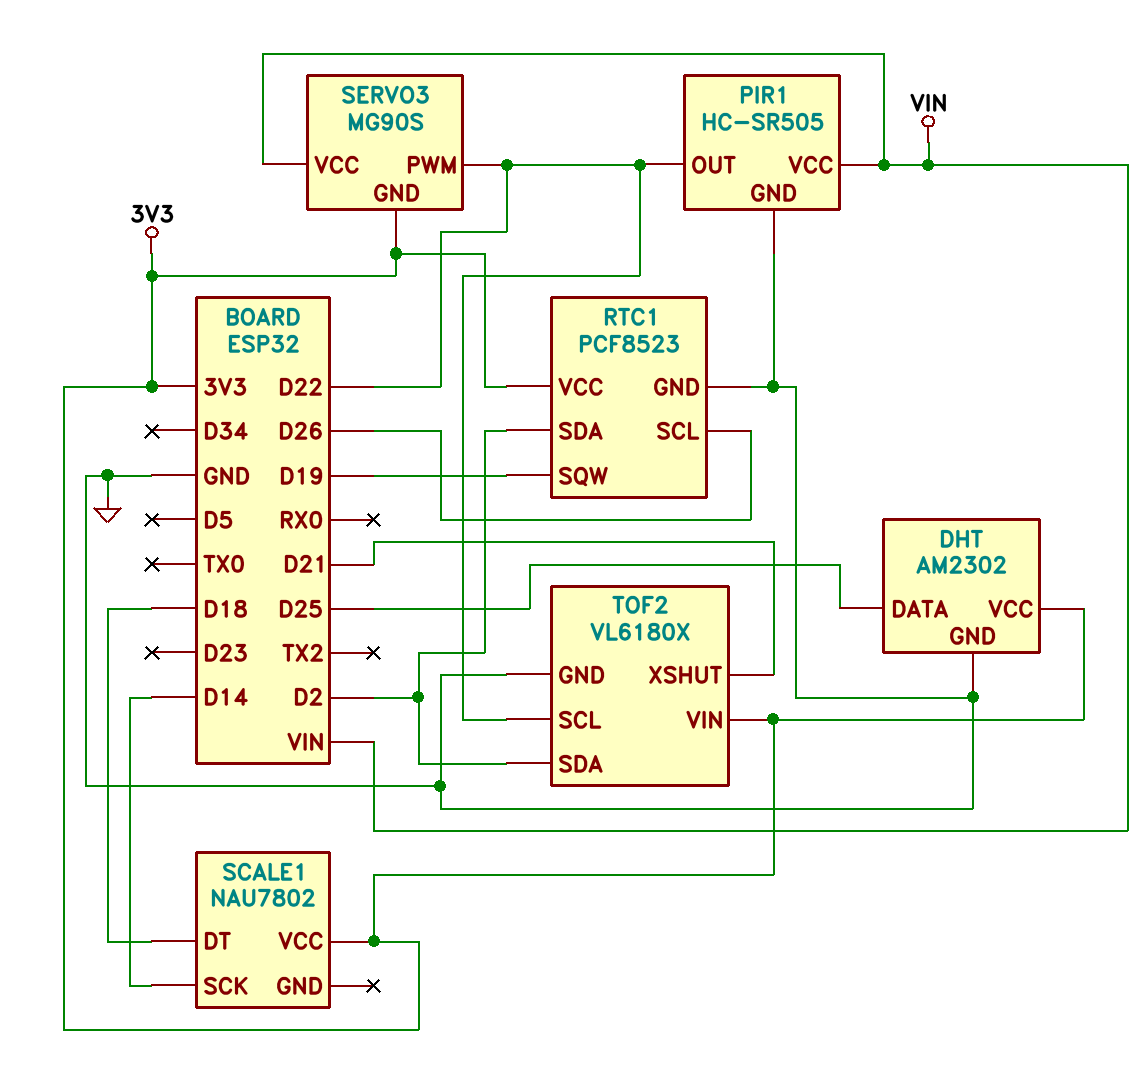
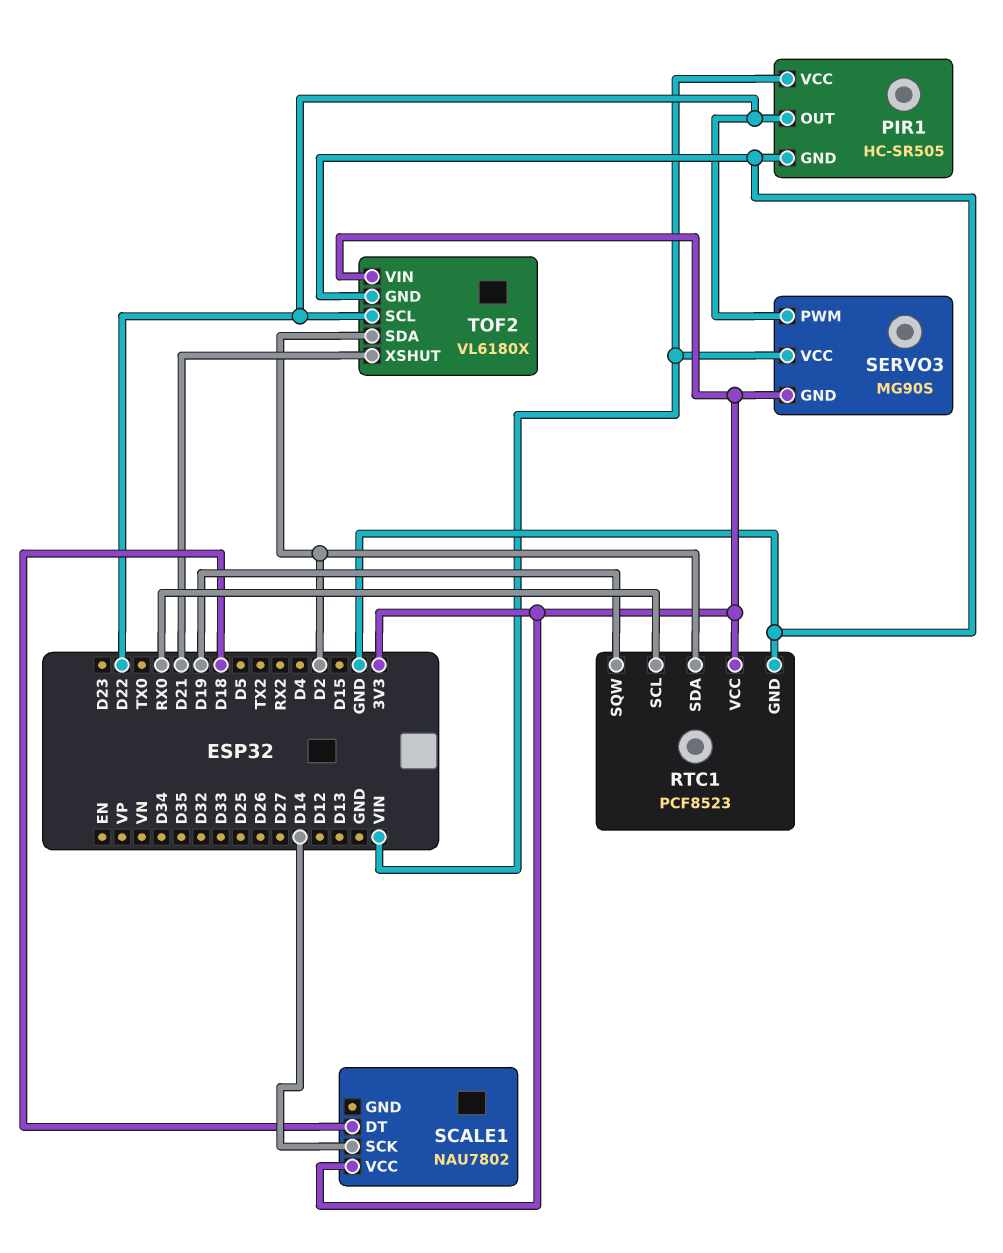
DHT: AM2302 -> none
DHT pin DATA: D25 -> none
DHT pin GND: GND -> none
DHT pin VCC: 3V3 -> none
RTC1 pin SCL: D26 -> RX0

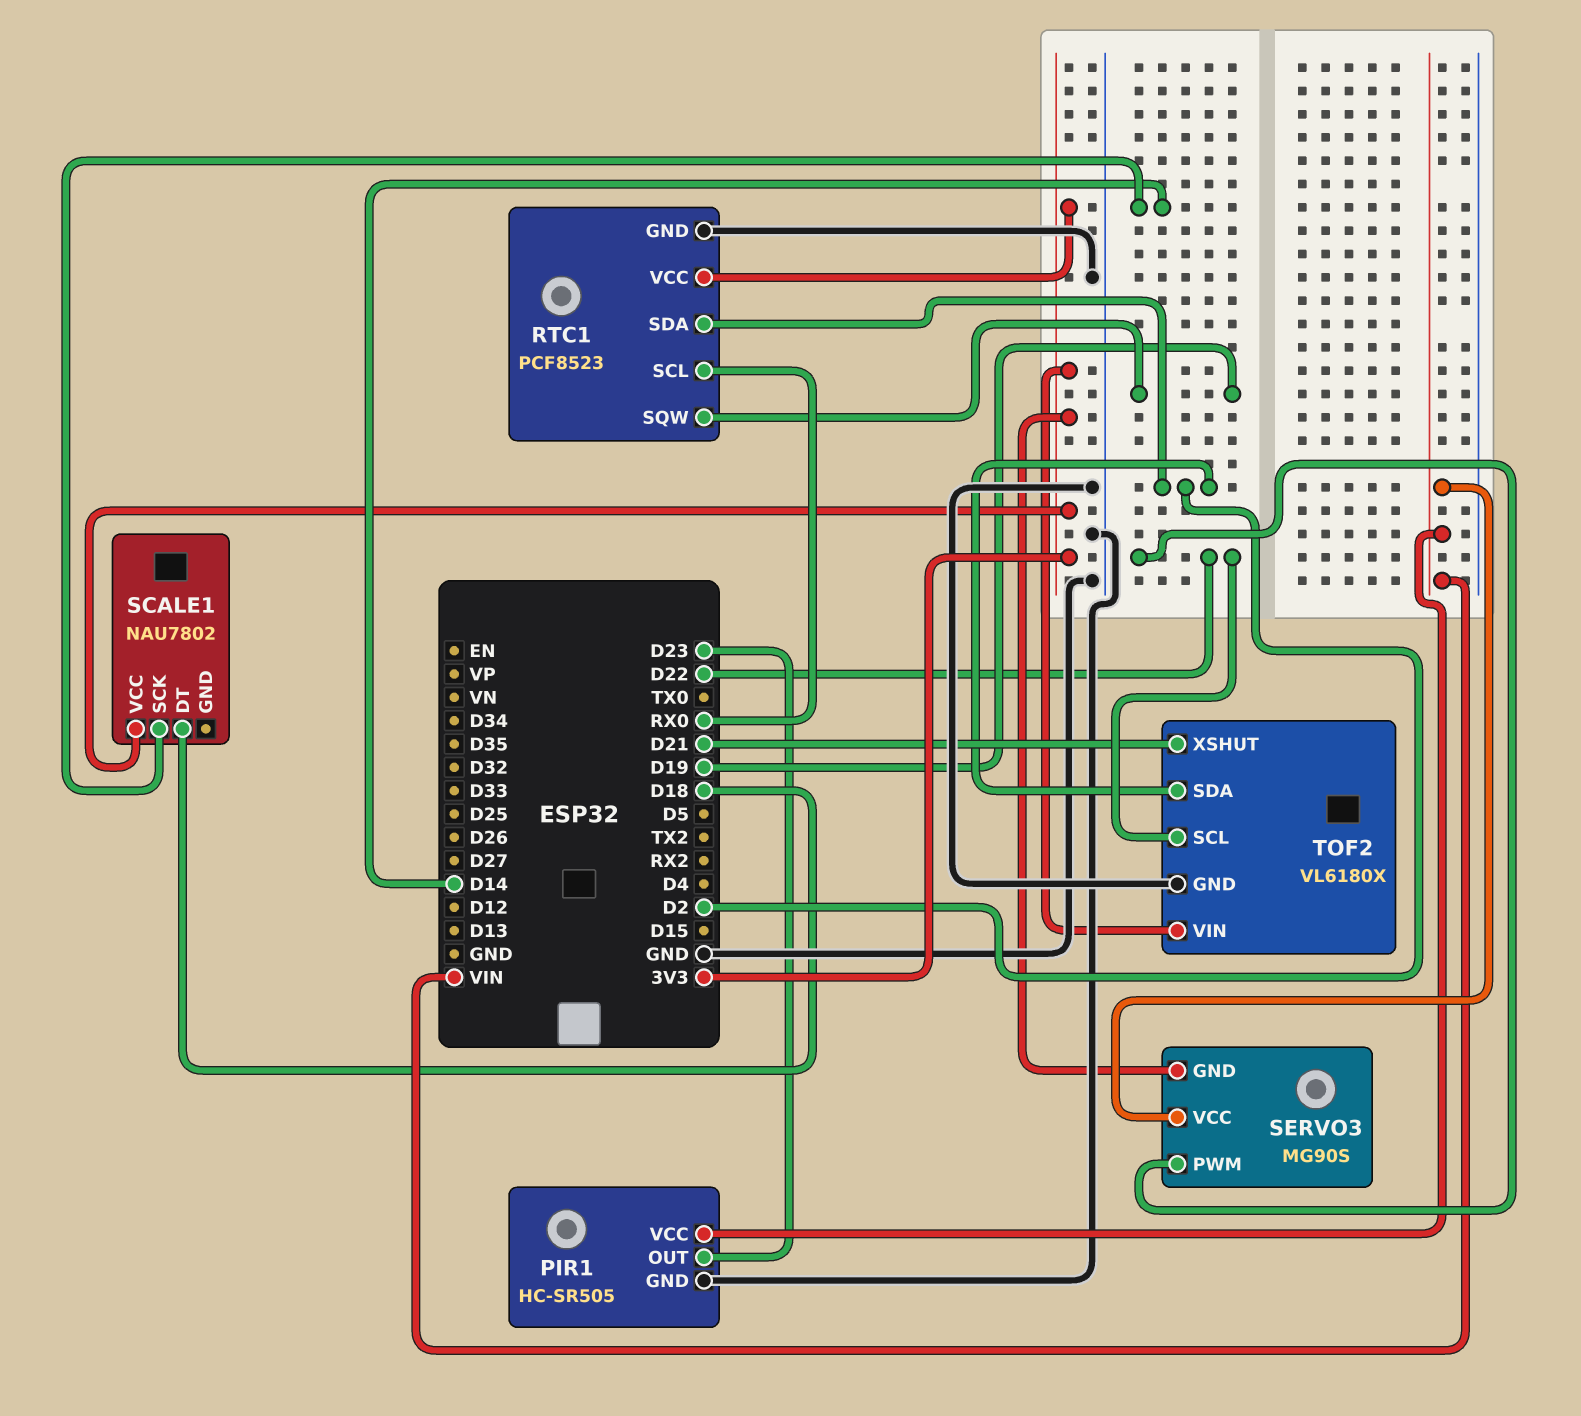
PIR1 pin OUT: D22 -> D23

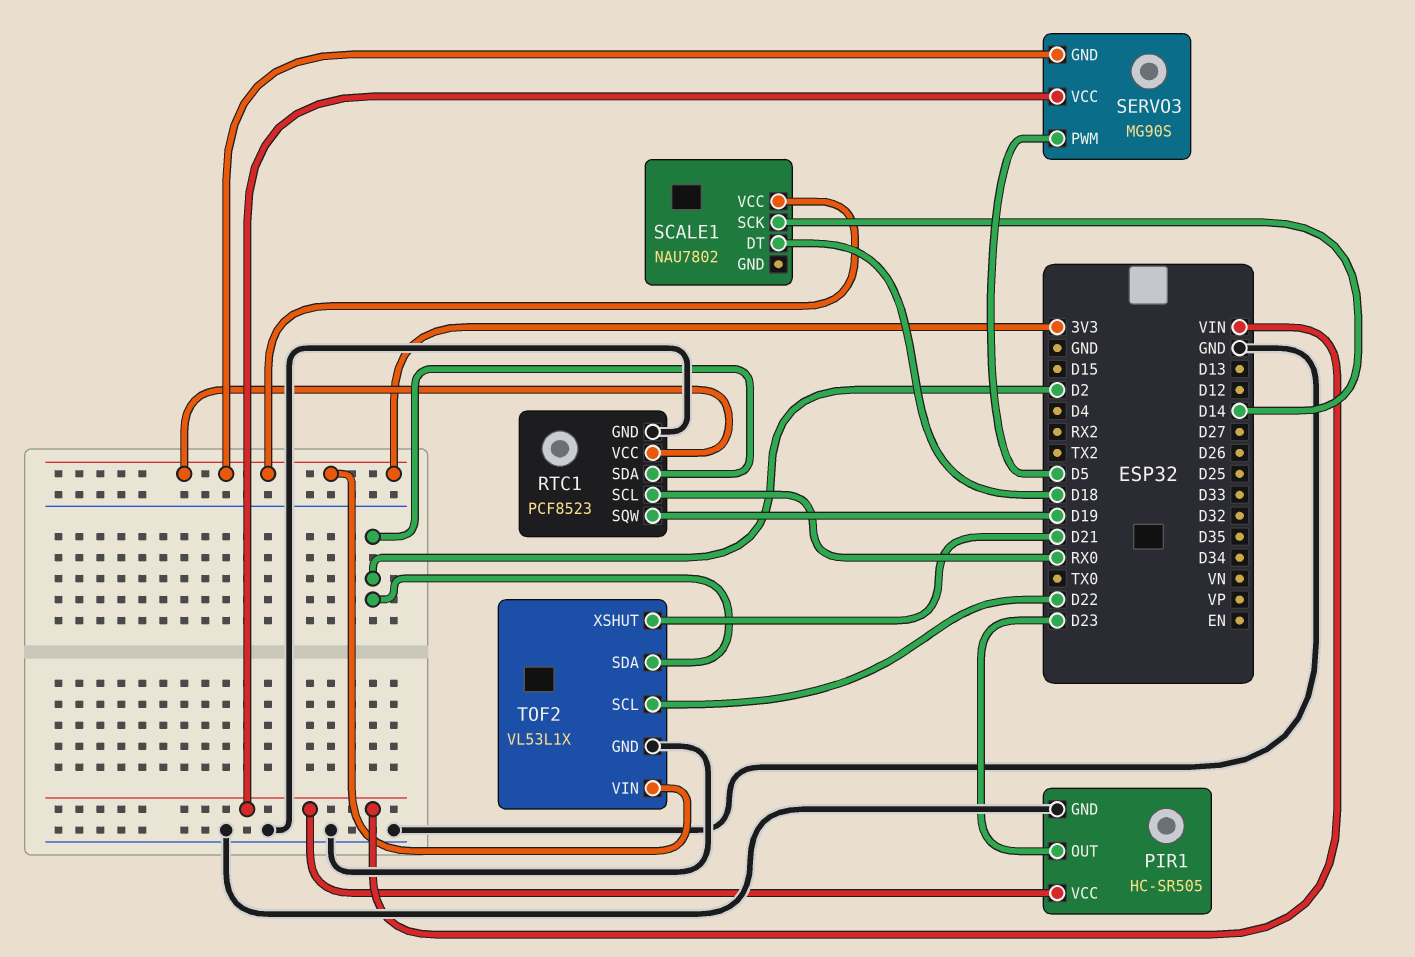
SERVO3 pin PWM: D22 -> D5
TOF2: VL6180X -> VL53L1X

